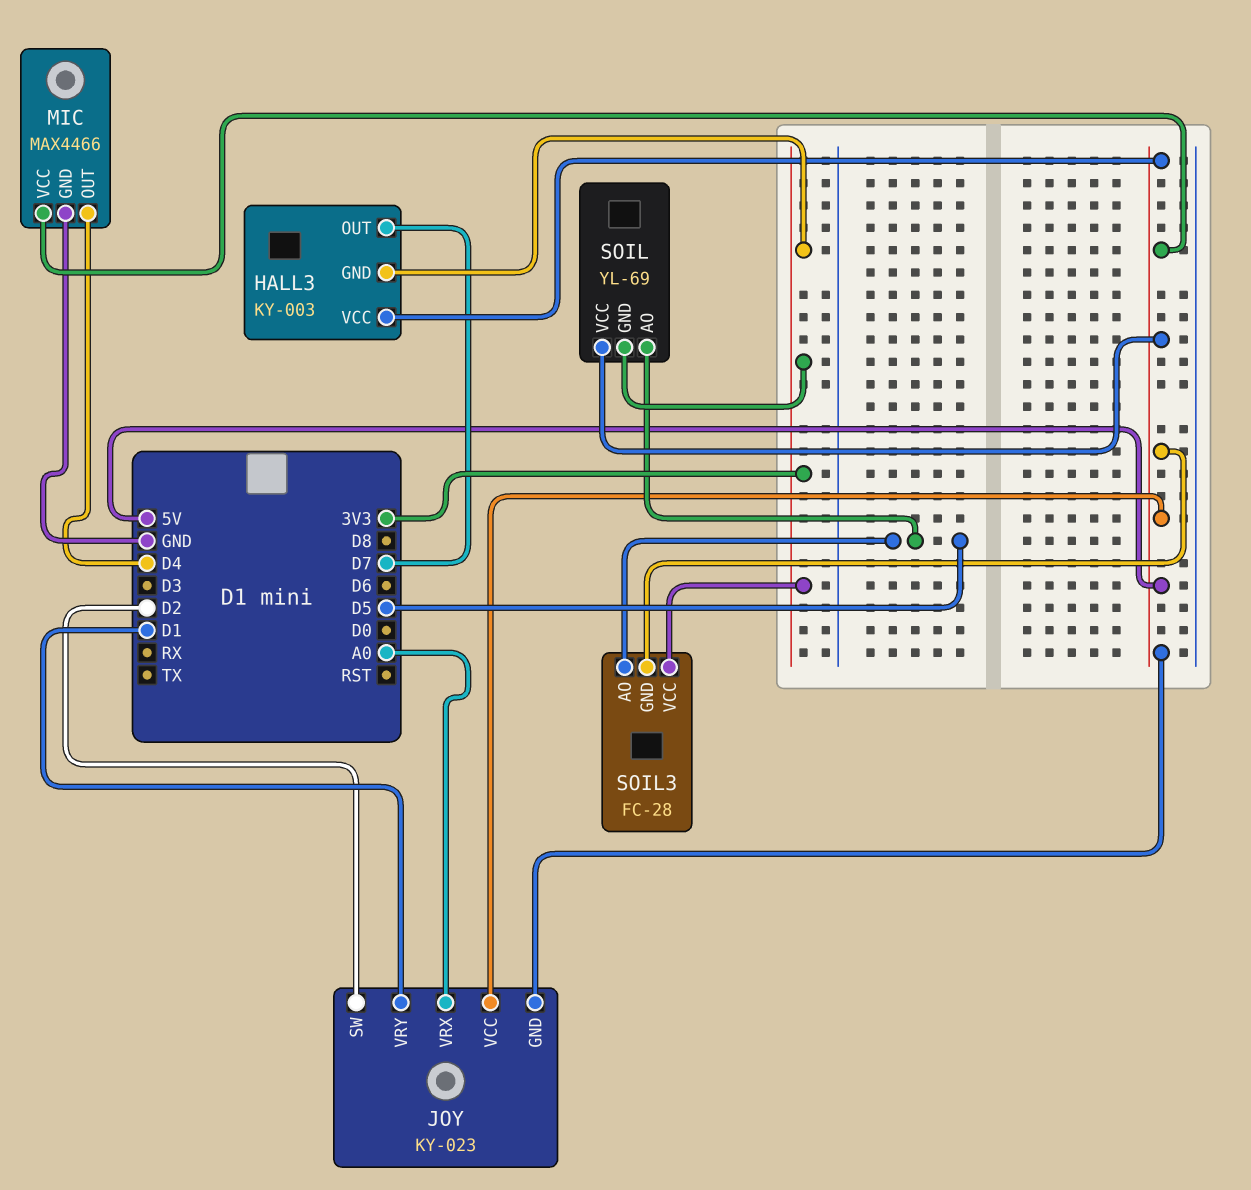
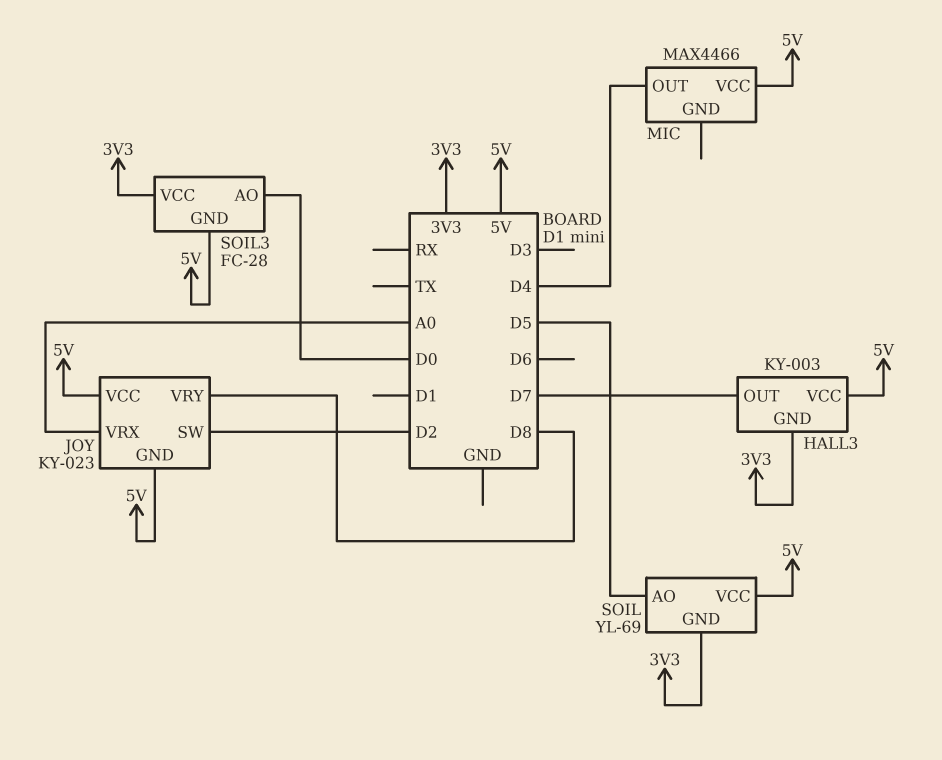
JOY pin VRY: D1 -> D8
MIC pin GND: GND -> none
SOIL3 pin AO: D5 -> D0

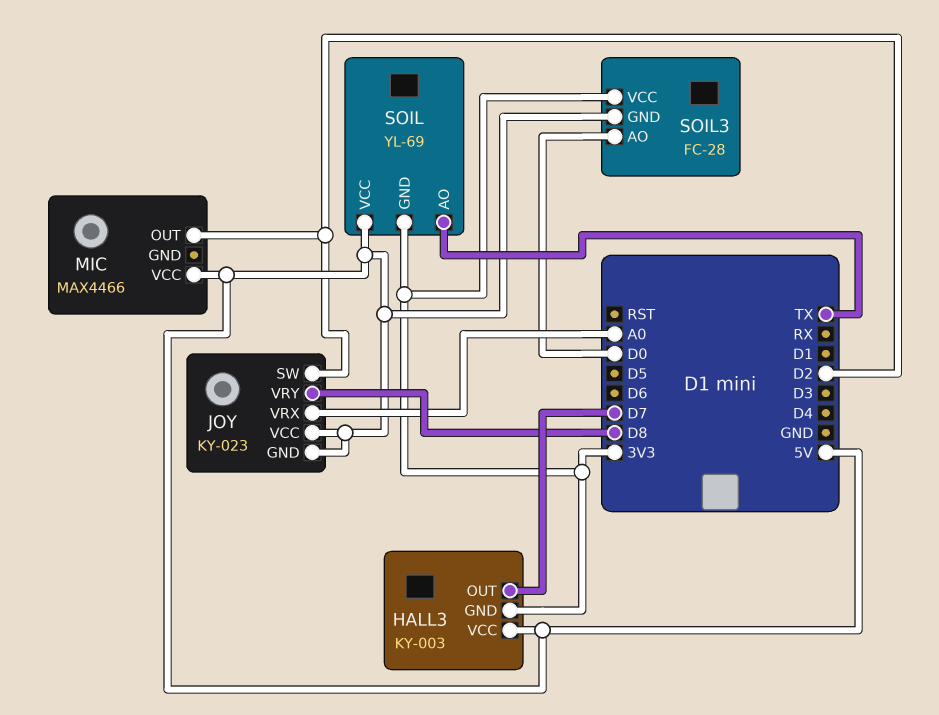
MIC pin OUT: D4 -> D2
SOIL pin AO: D5 -> TX

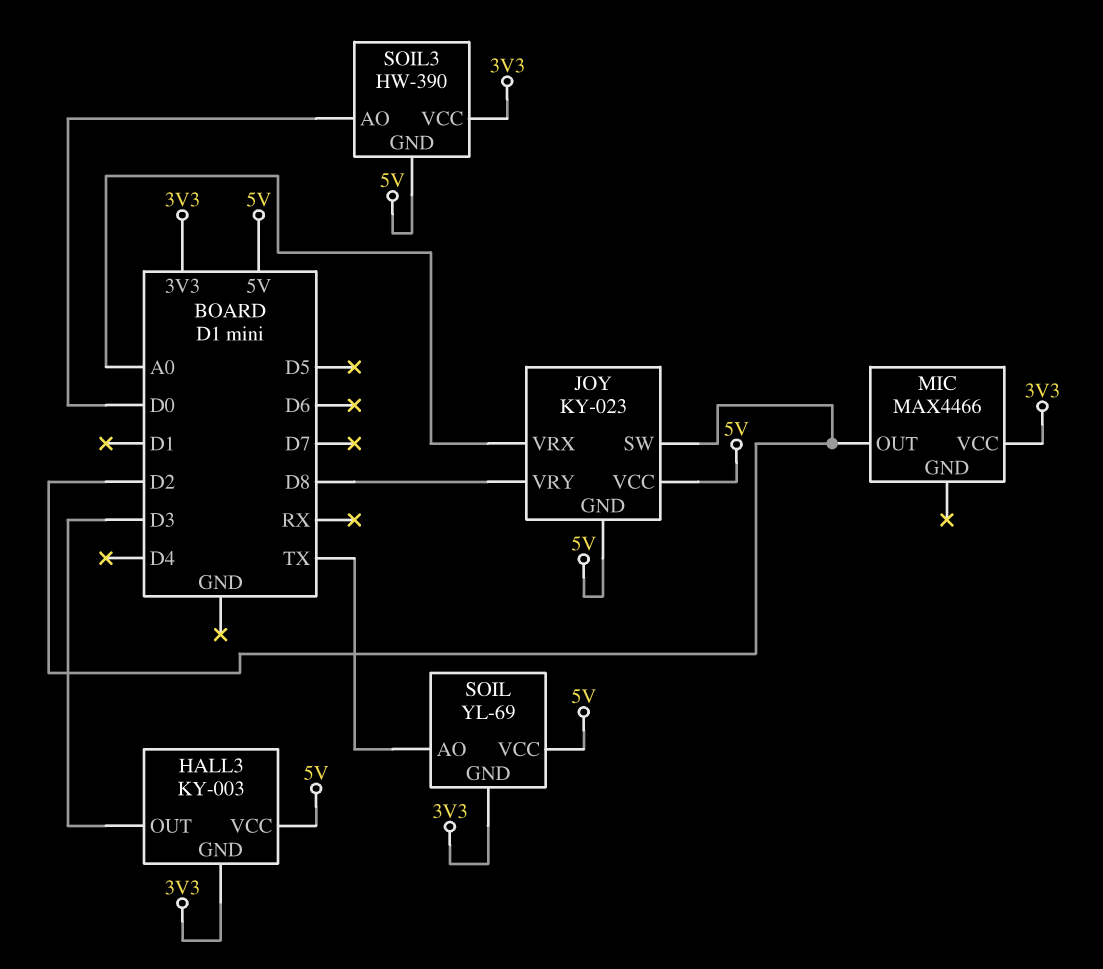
HALL3 pin OUT: D7 -> D3
MIC pin VCC: 5V -> 3V3
SOIL3: FC-28 -> HW-390

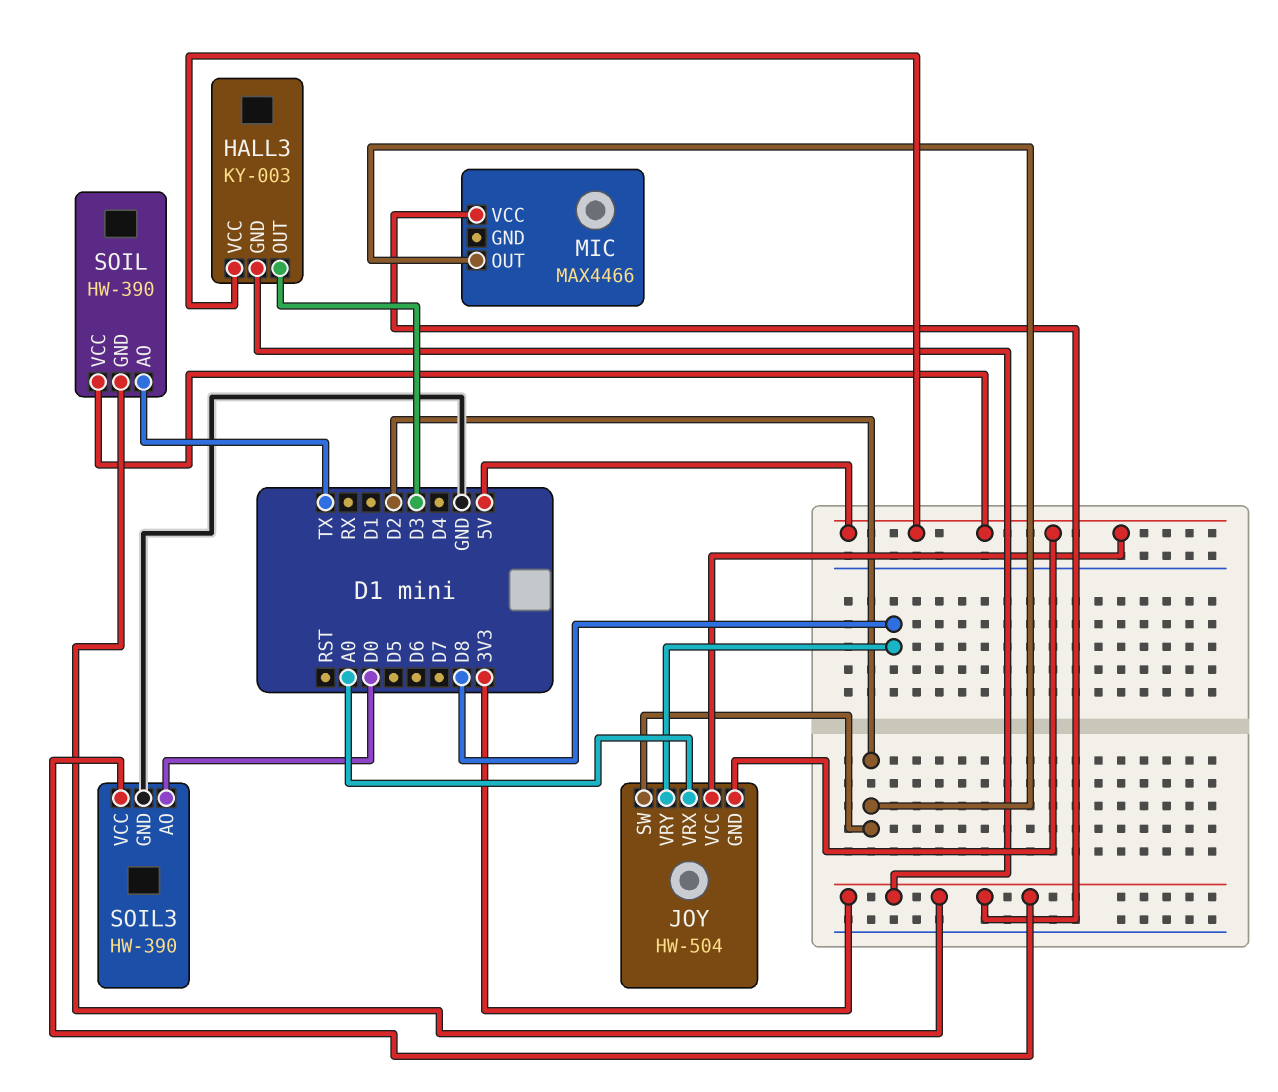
JOY: KY-023 -> HW-504
SOIL: YL-69 -> HW-390
SOIL3 pin GND: 5V -> GND

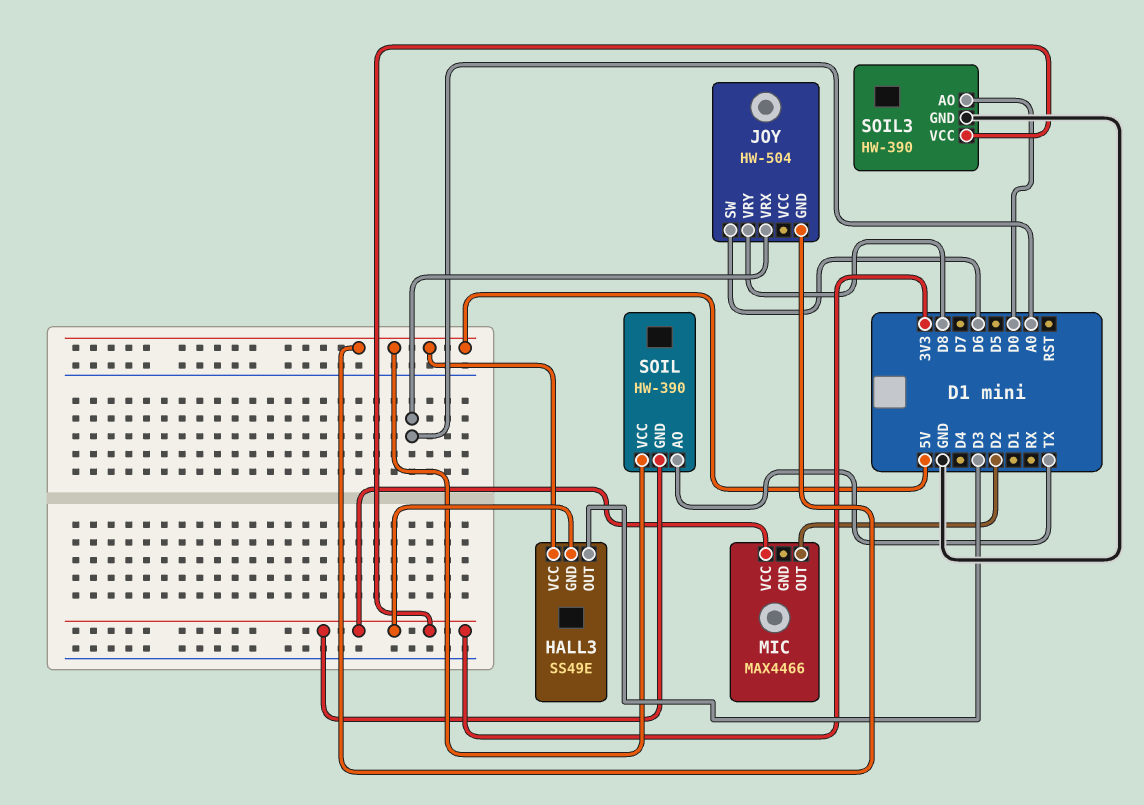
HALL3: KY-003 -> SS49E
JOY pin SW: D2 -> D6
JOY pin VCC: 5V -> none

